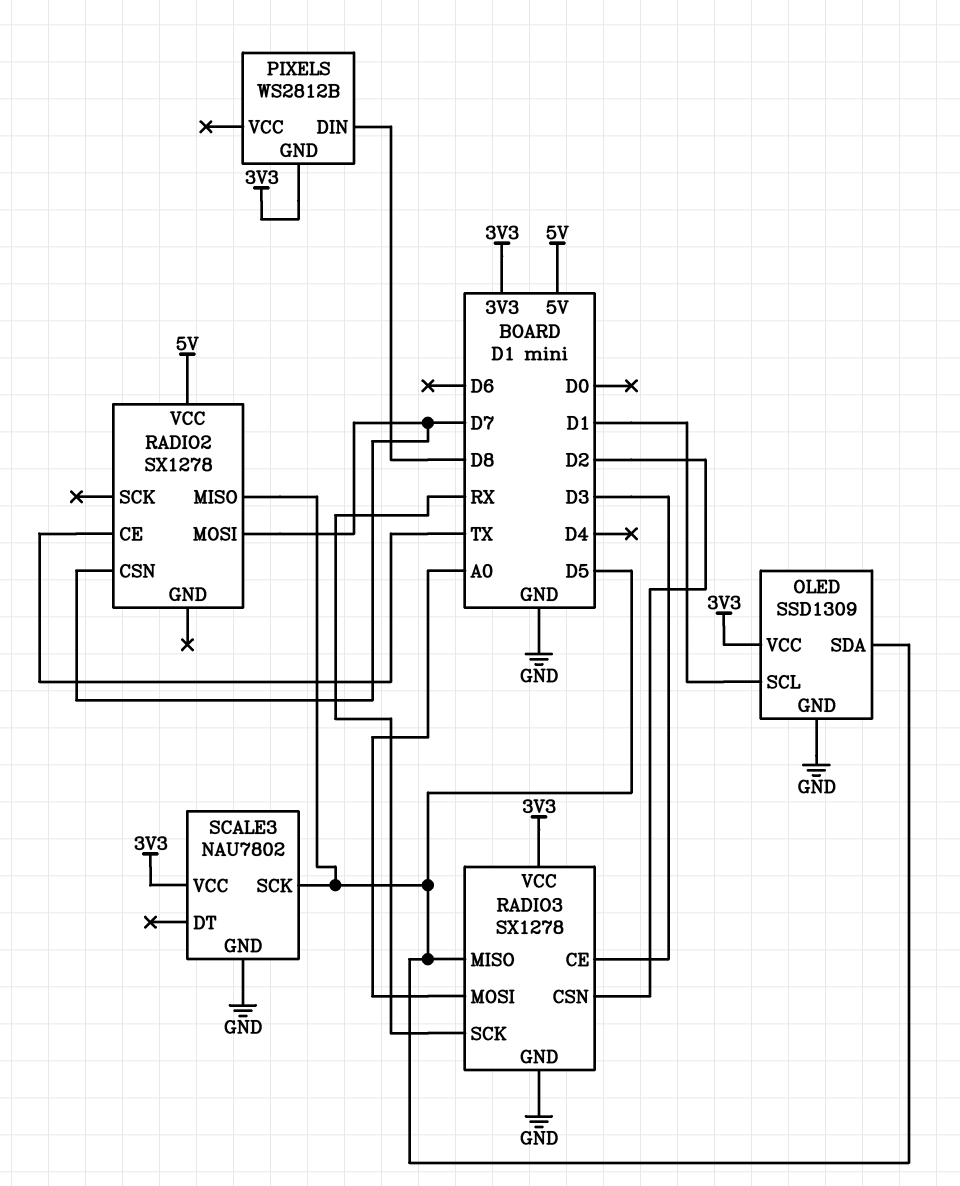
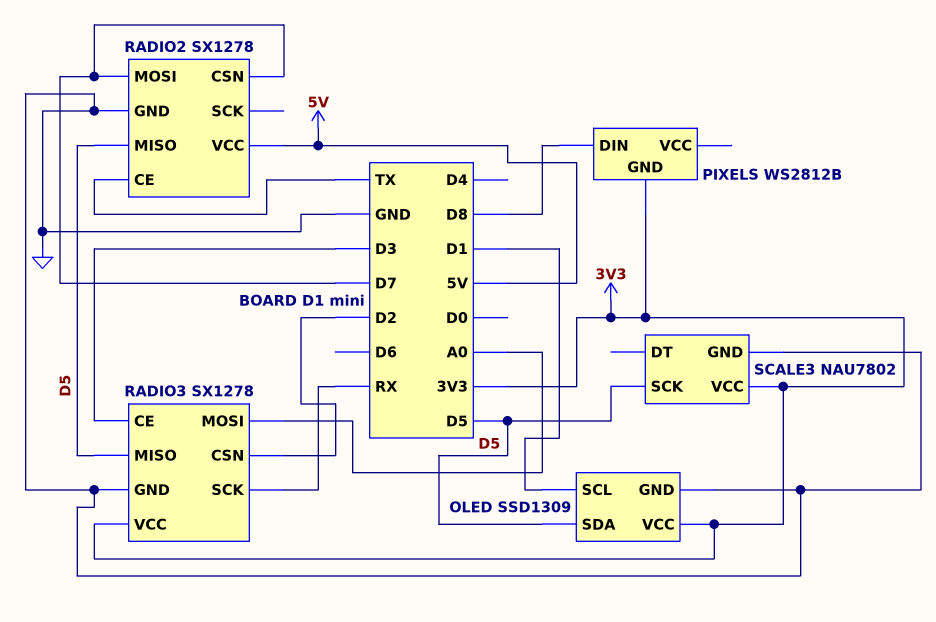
RADIO2 pin GND: none -> GND

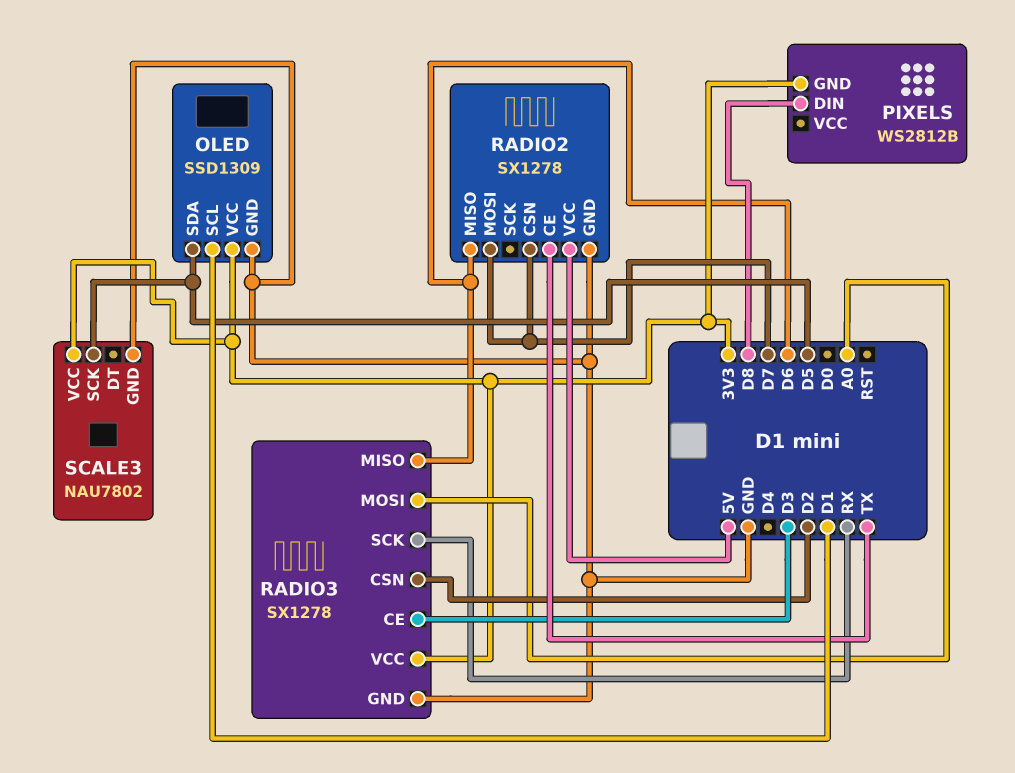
RADIO2 pin MISO: D5 -> D6
RADIO3 pin MISO: D5 -> D6

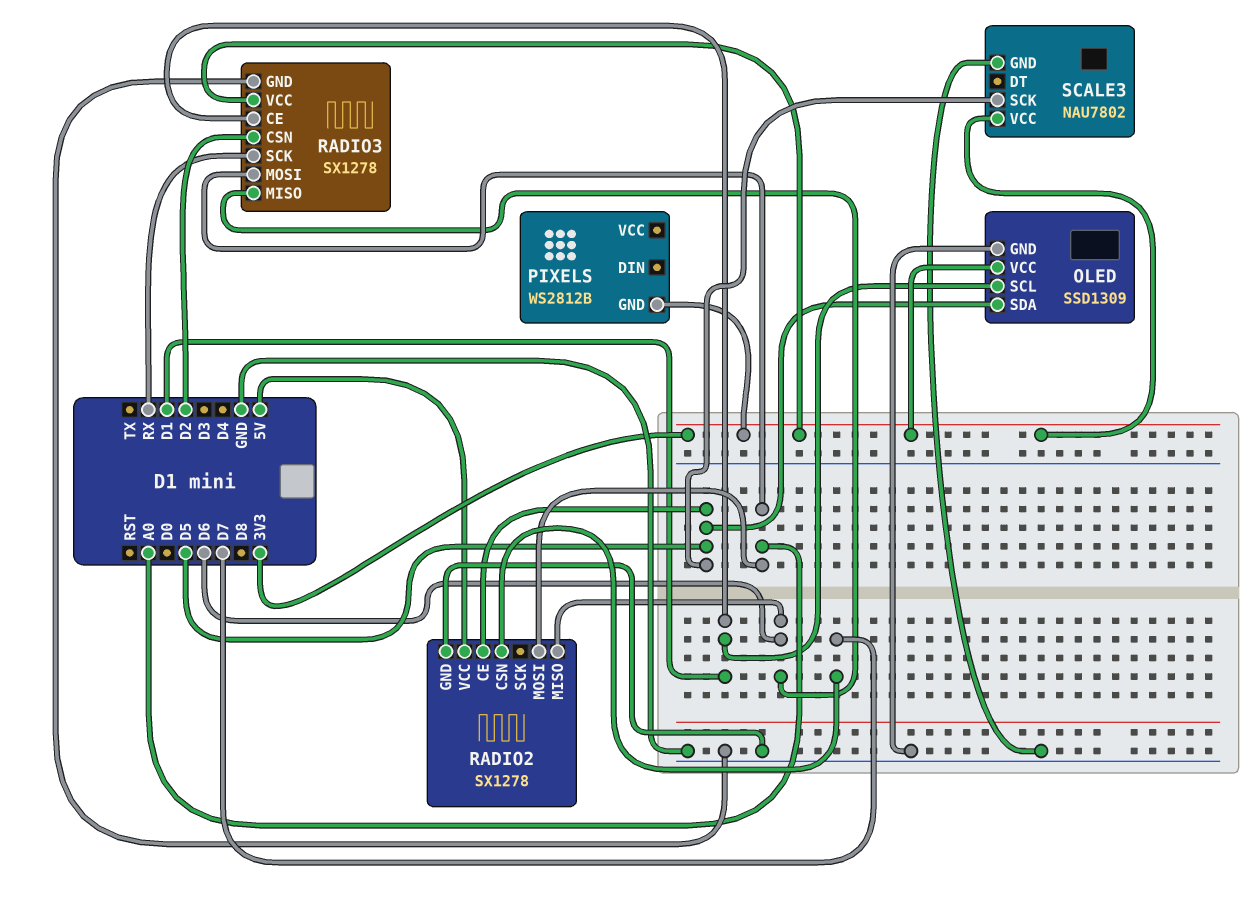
PIXELS pin DIN: D8 -> none
RADIO2 pin CE: TX -> D5
RADIO2 pin MOSI: D7 -> A0
RADIO3 pin CE: D3 -> D1

